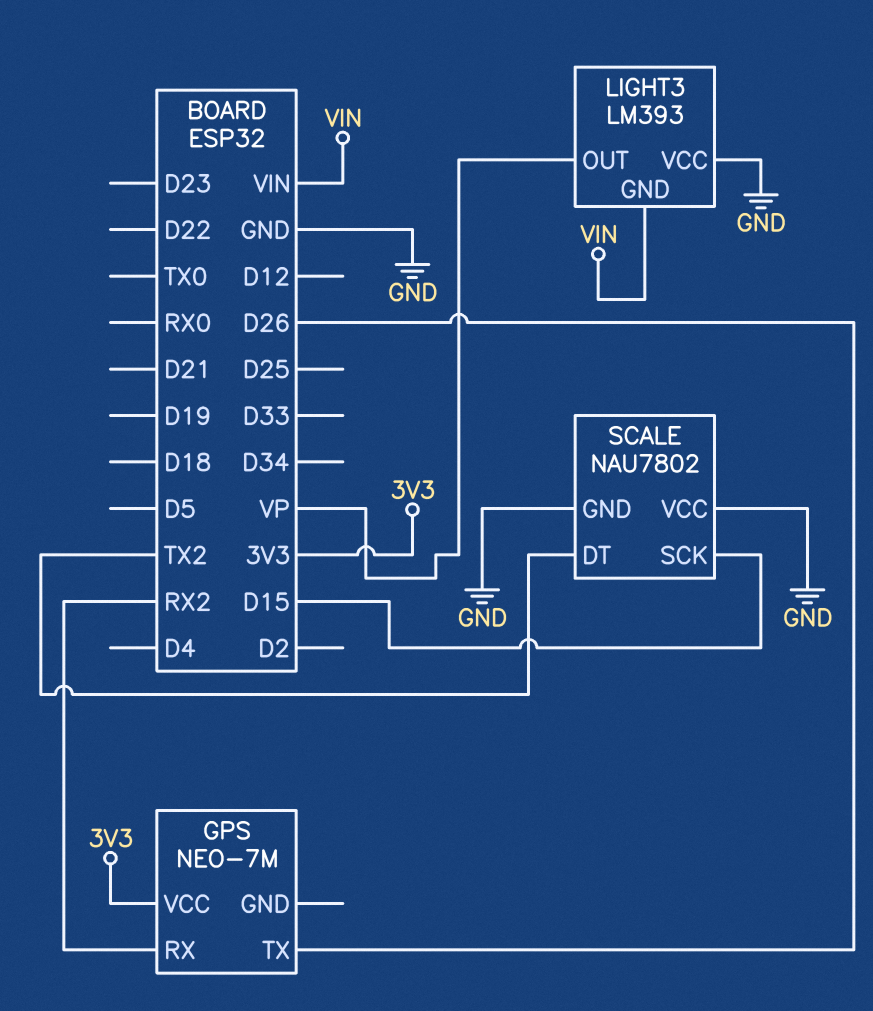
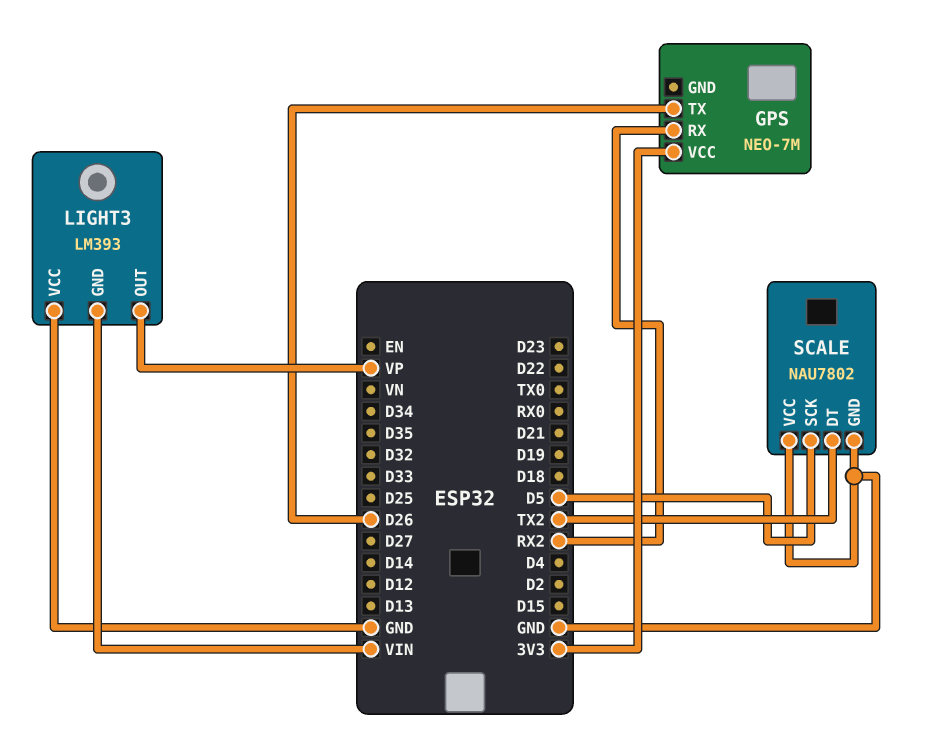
SCALE pin SCK: D15 -> D5

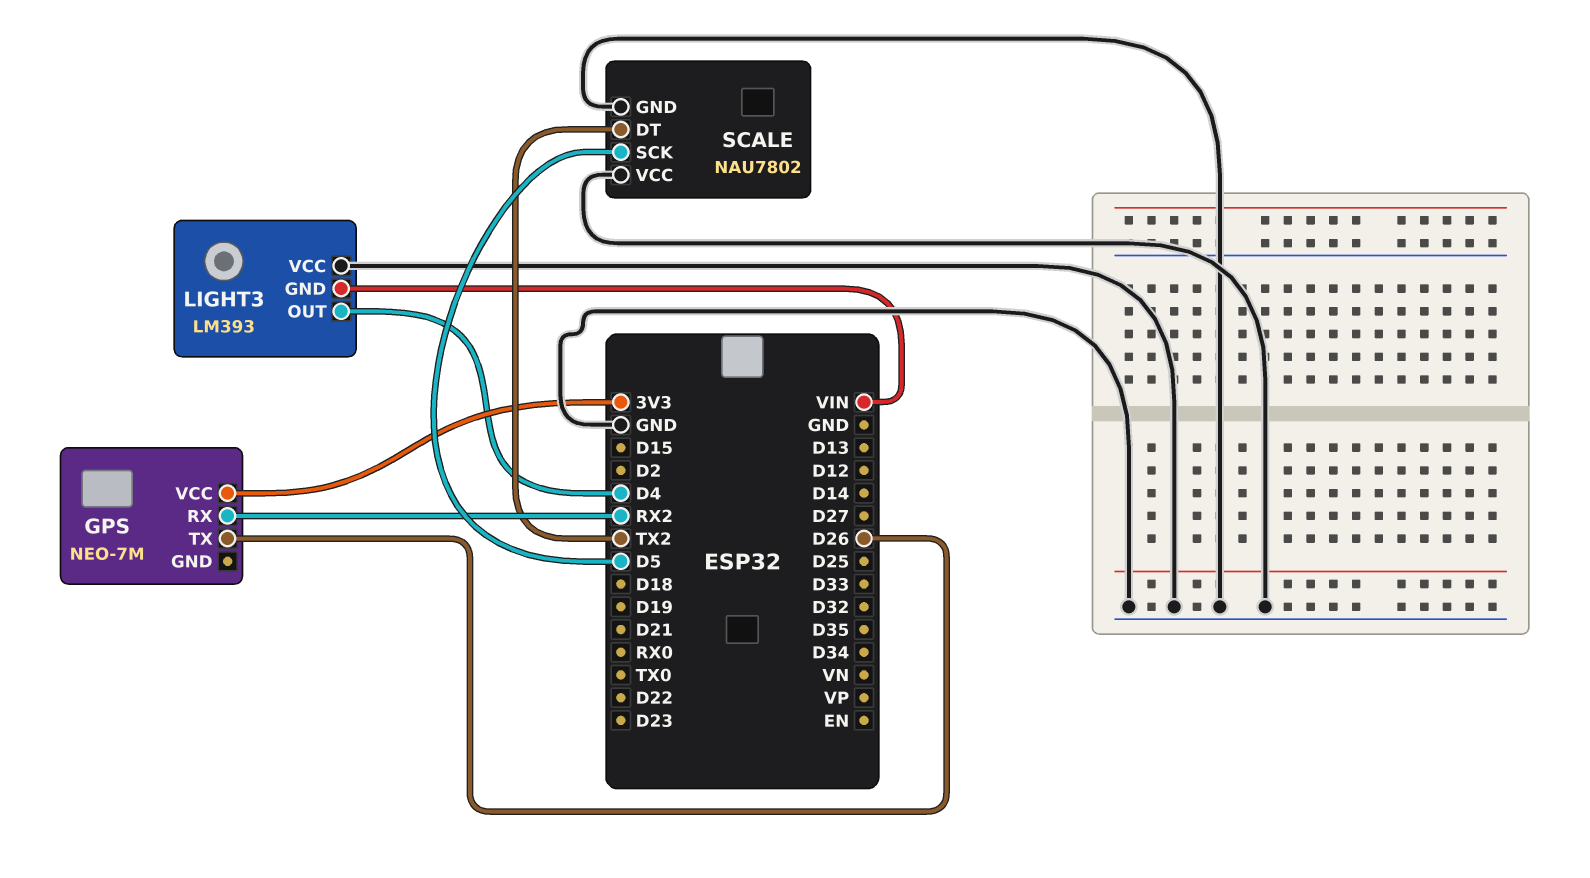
LIGHT3 pin OUT: VP -> D4

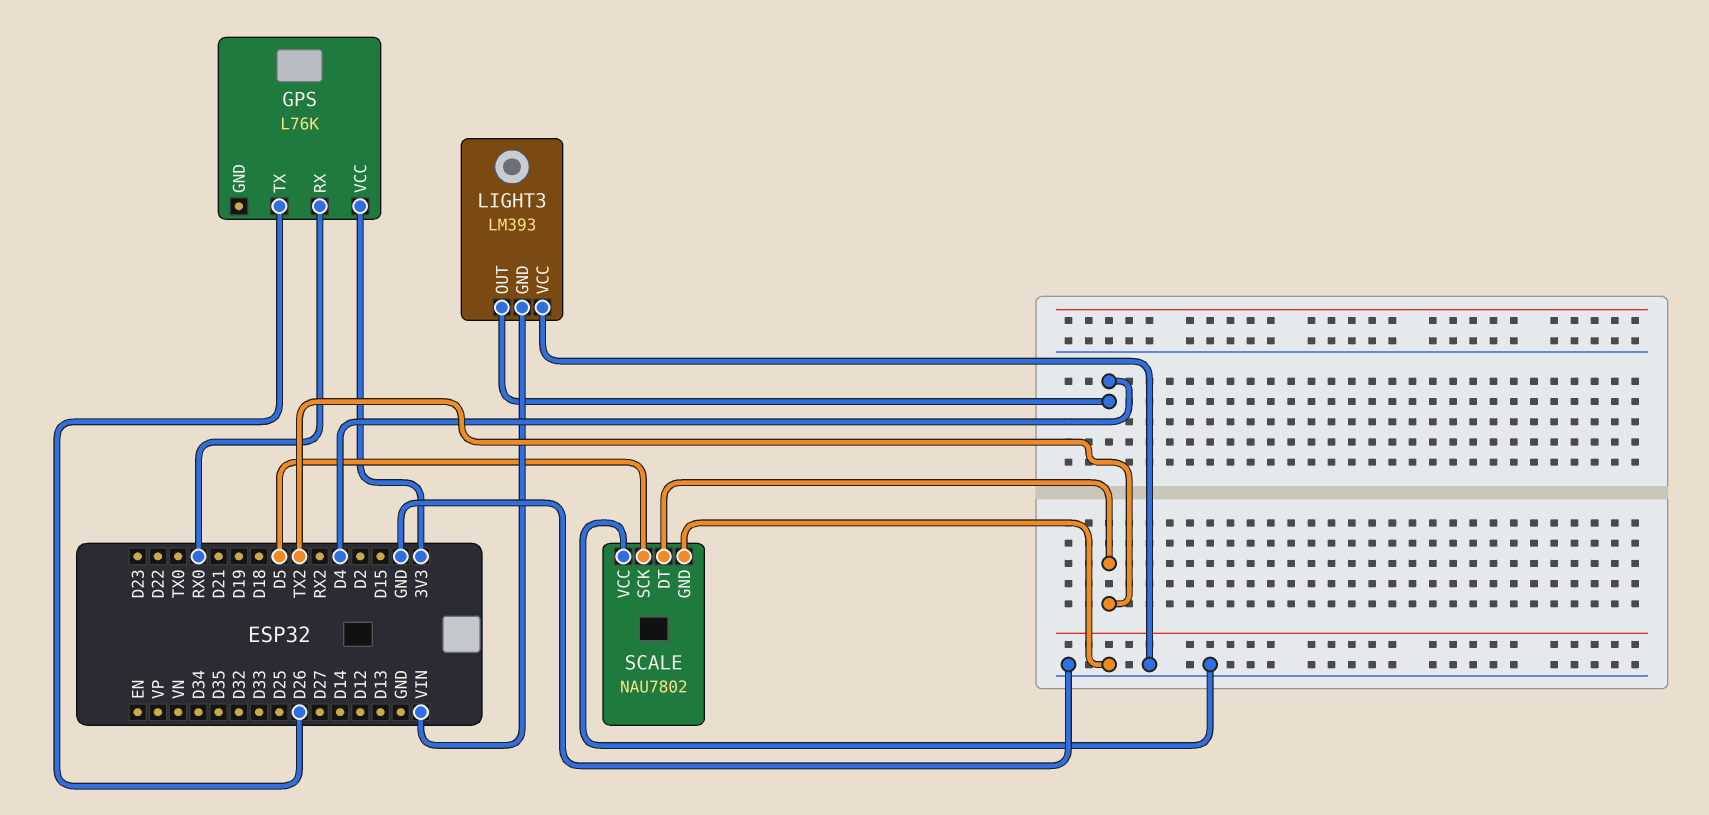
GPS: NEO-7M -> L76K
GPS pin RX: RX2 -> RX0

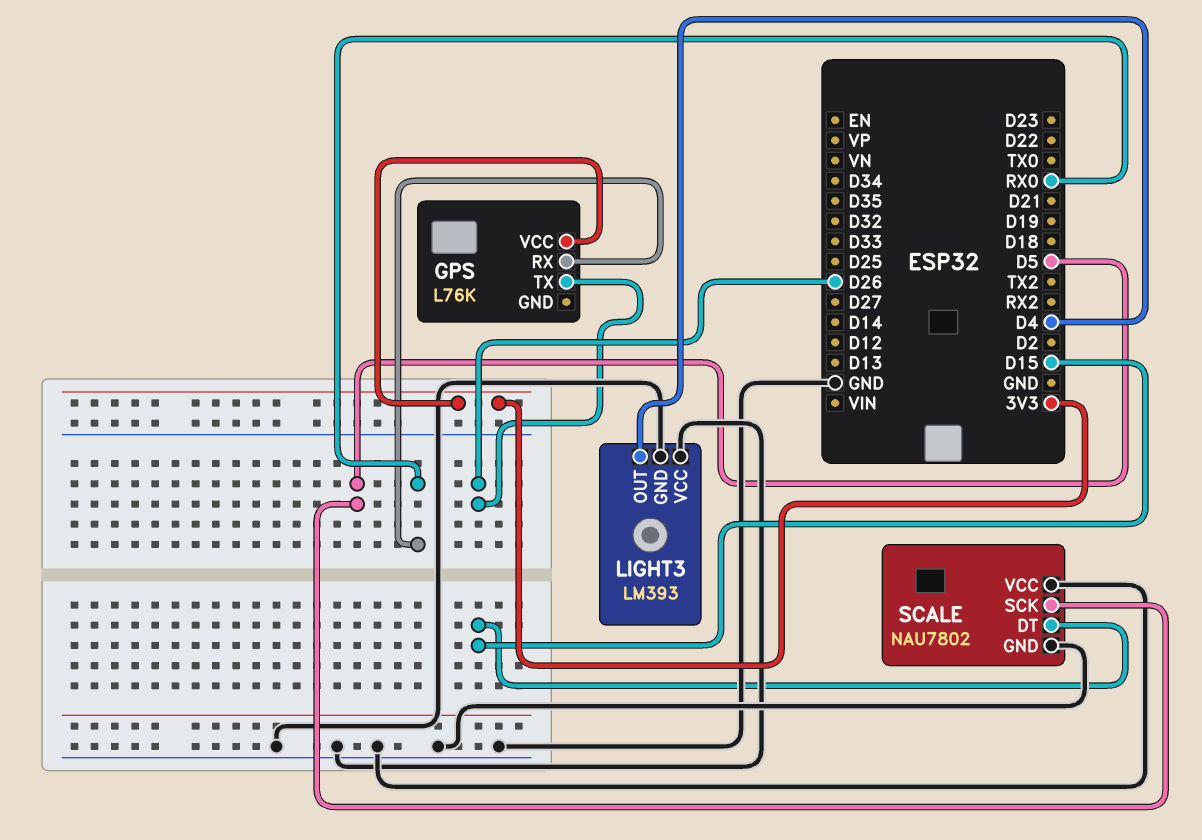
LIGHT3 pin GND: VIN -> GND
SCALE pin DT: TX2 -> D15

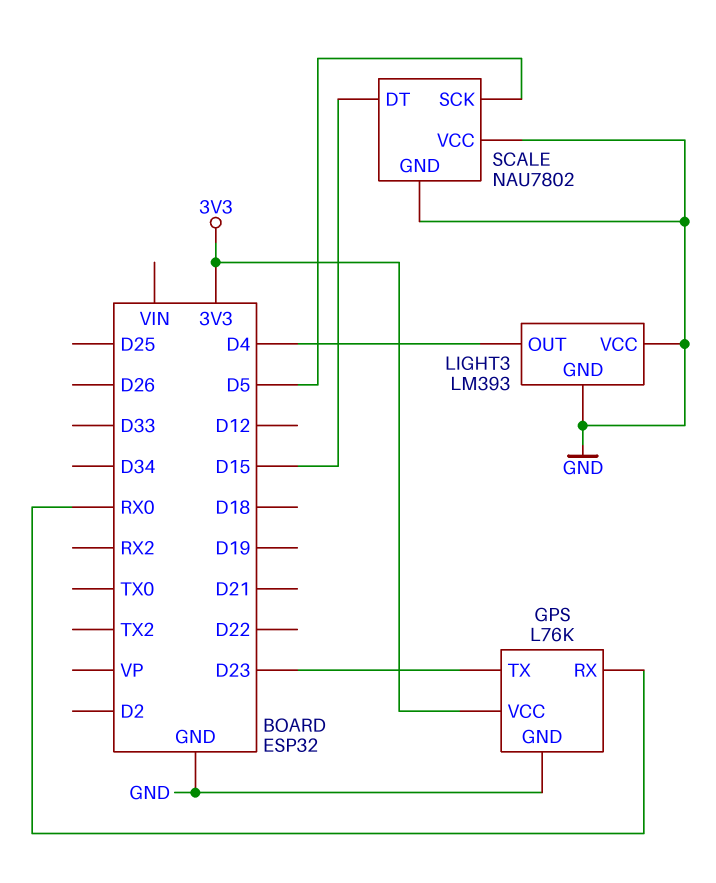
GPS pin GND: none -> GND
GPS pin TX: D26 -> D23

